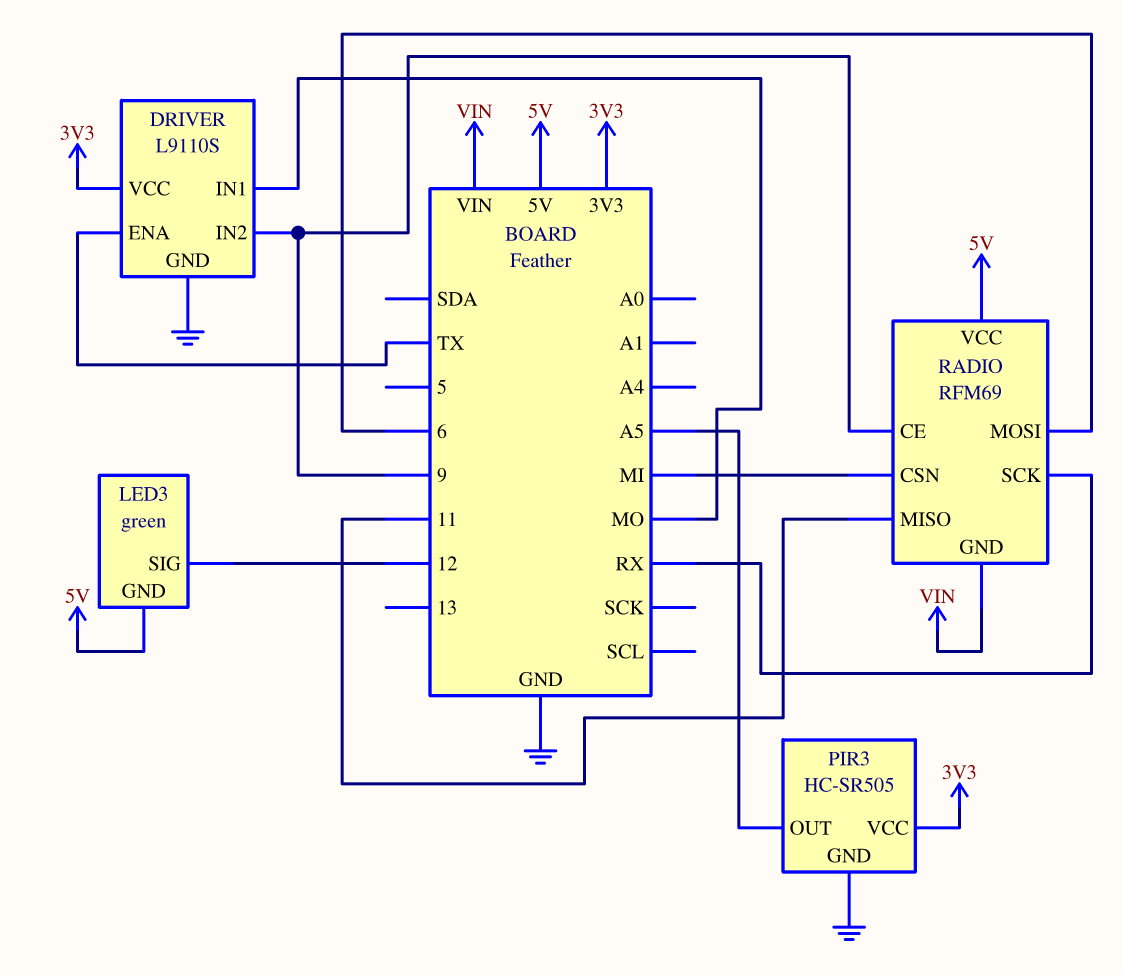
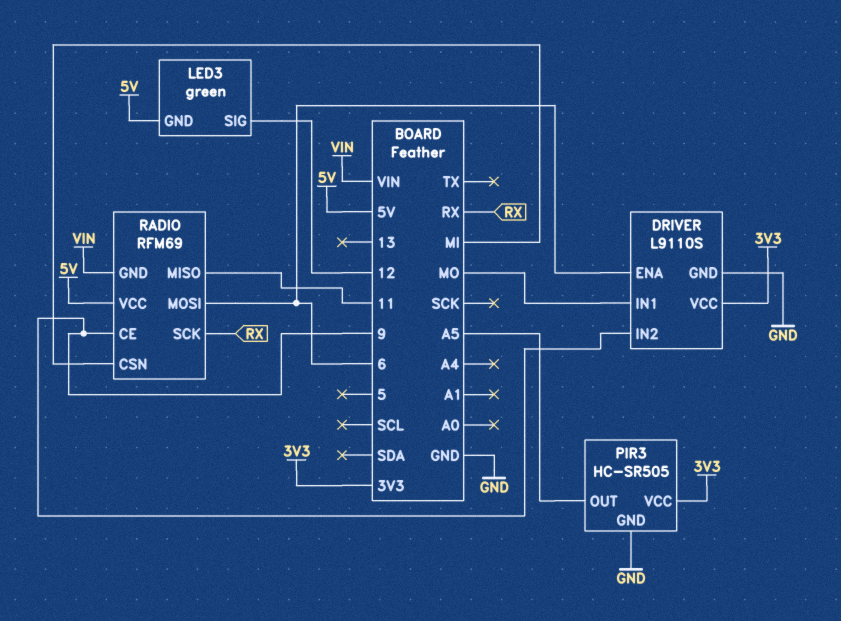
DRIVER pin ENA: TX -> 6

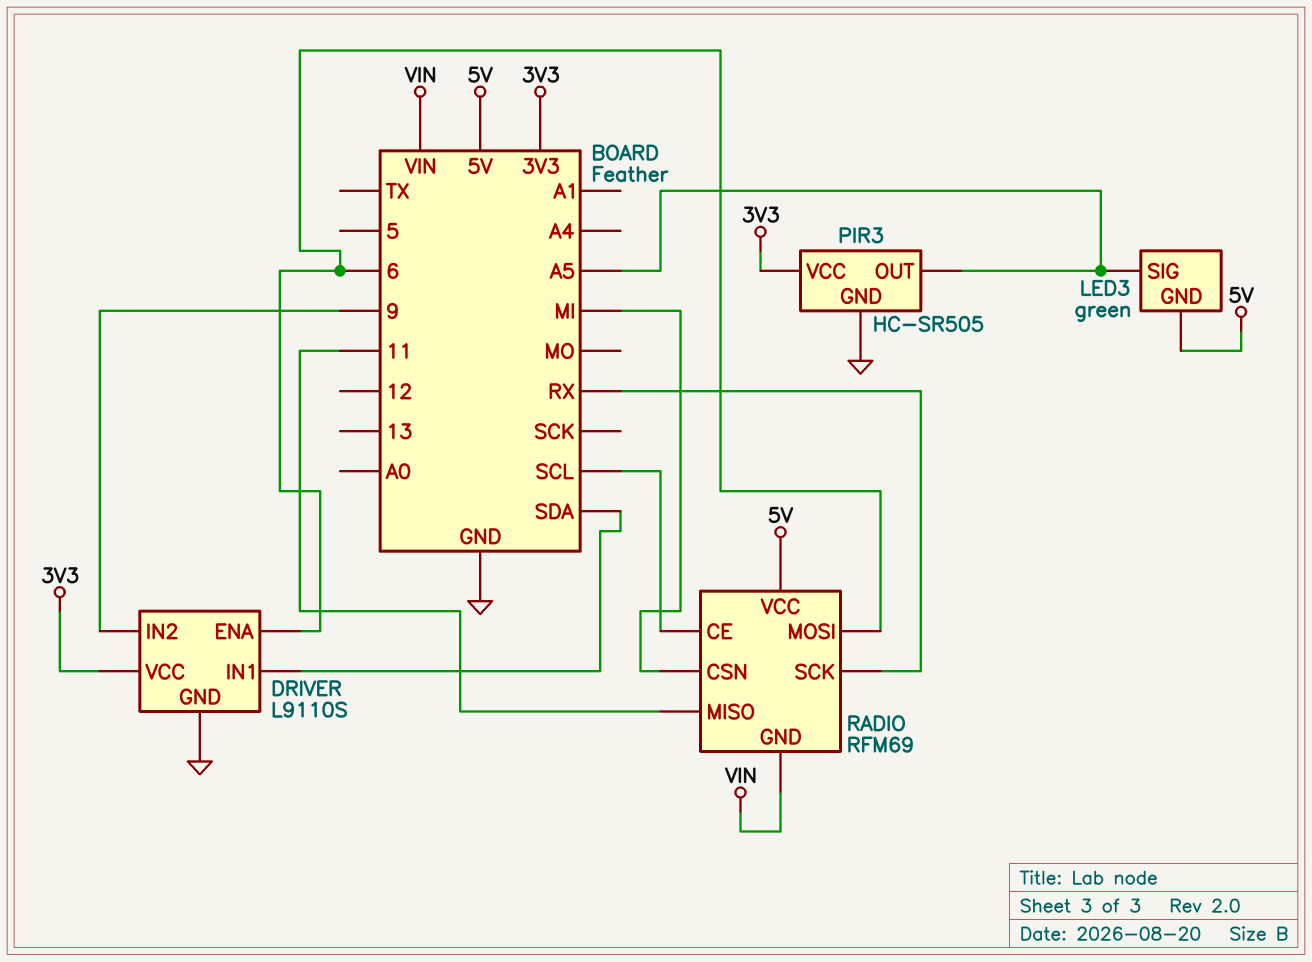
DRIVER pin IN1: MO -> SDA
LED3 pin SIG: 12 -> A5
RADIO pin CE: 9 -> SCL

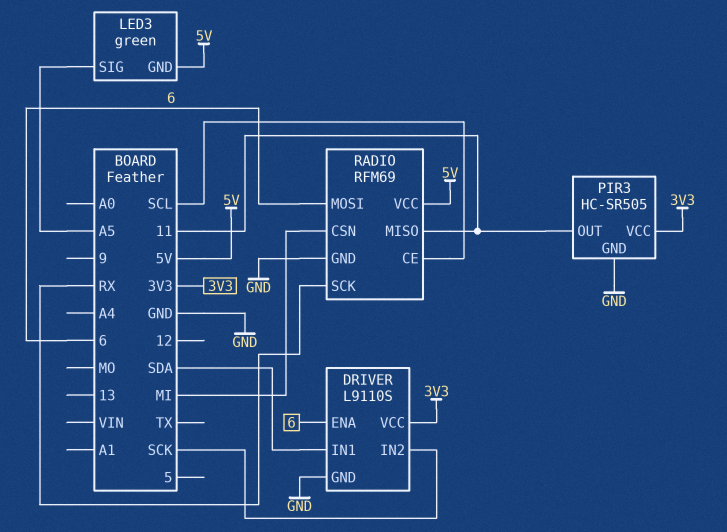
DRIVER pin IN2: 9 -> SCK
PIR3 pin OUT: A5 -> 11
RADIO pin GND: VIN -> GND

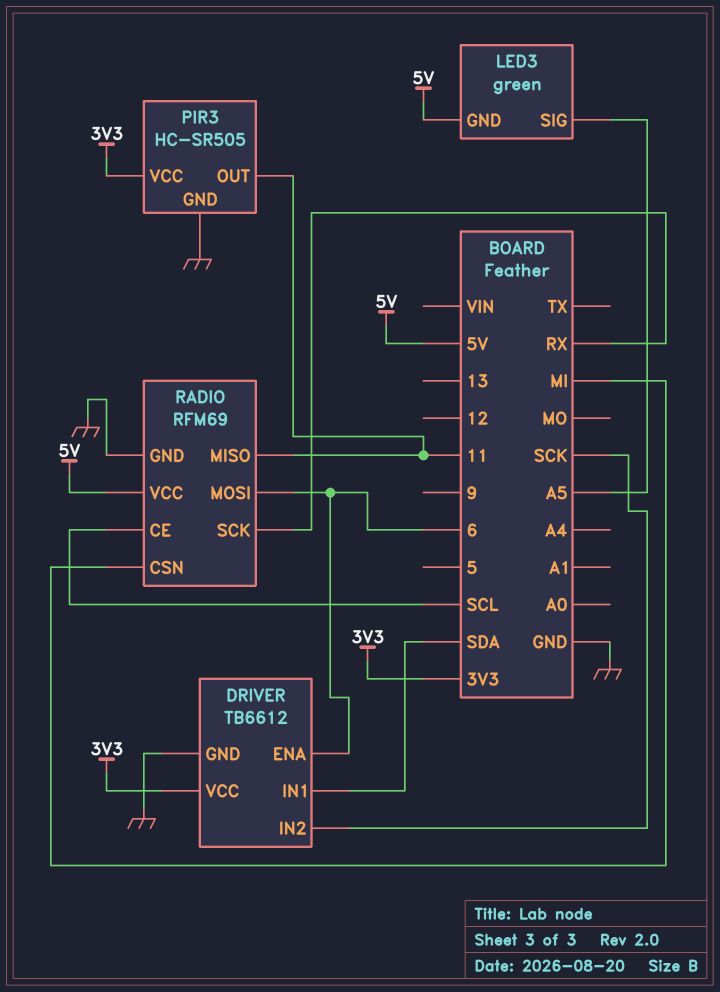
DRIVER: L9110S -> TB6612

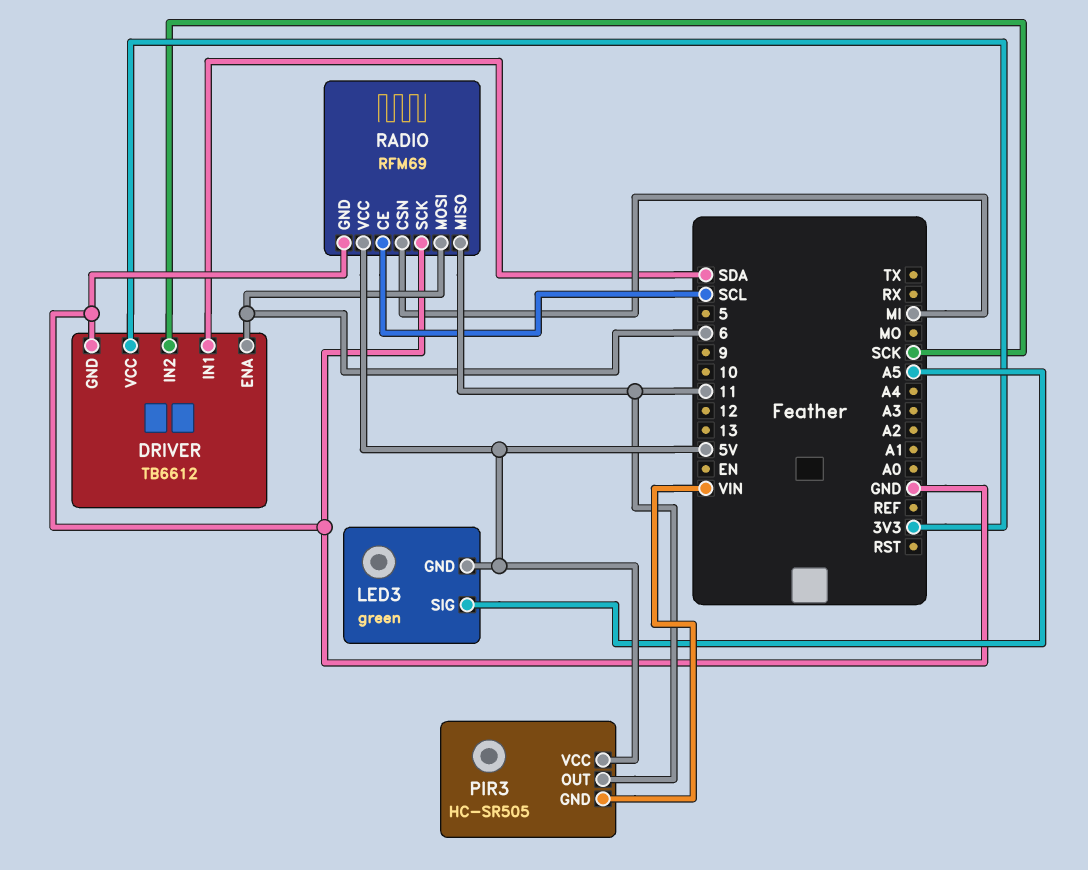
PIR3 pin GND: GND -> VIN
PIR3 pin VCC: 3V3 -> 5V
RADIO pin SCK: RX -> GND

